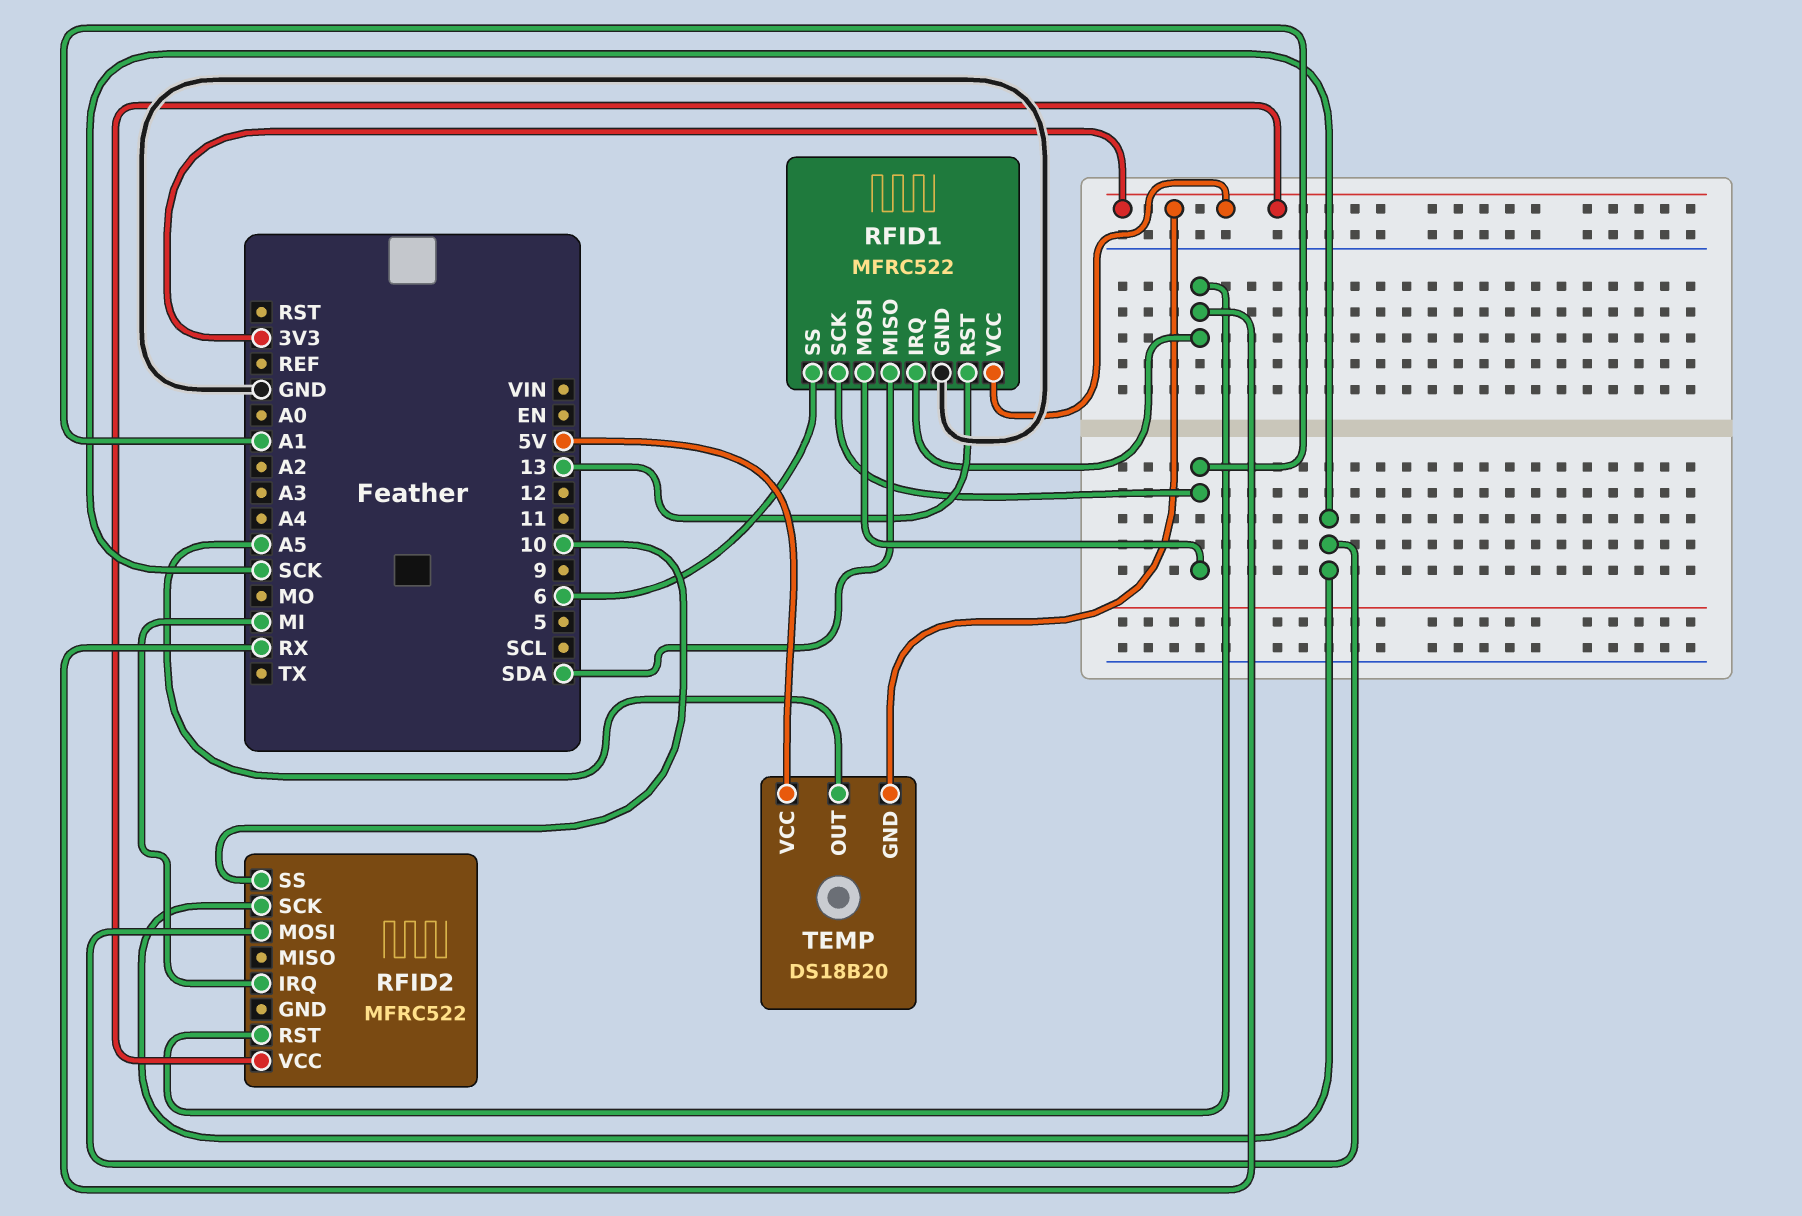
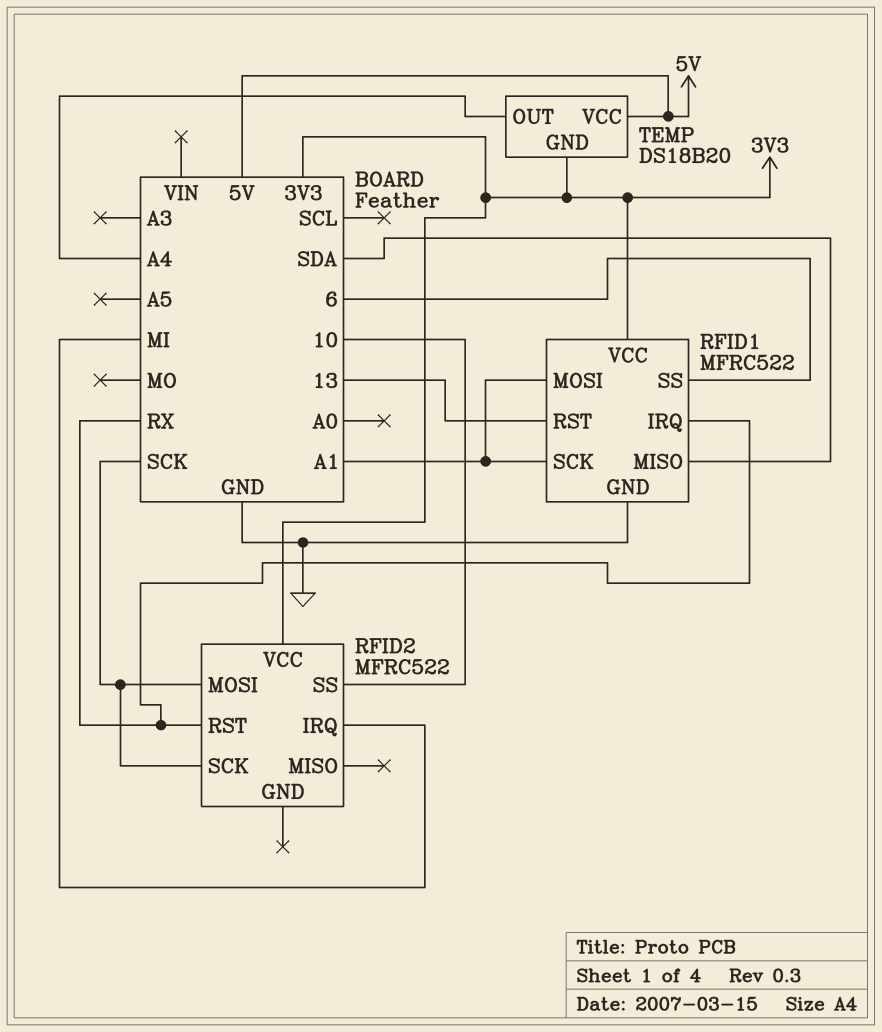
TEMP pin OUT: A5 -> A4

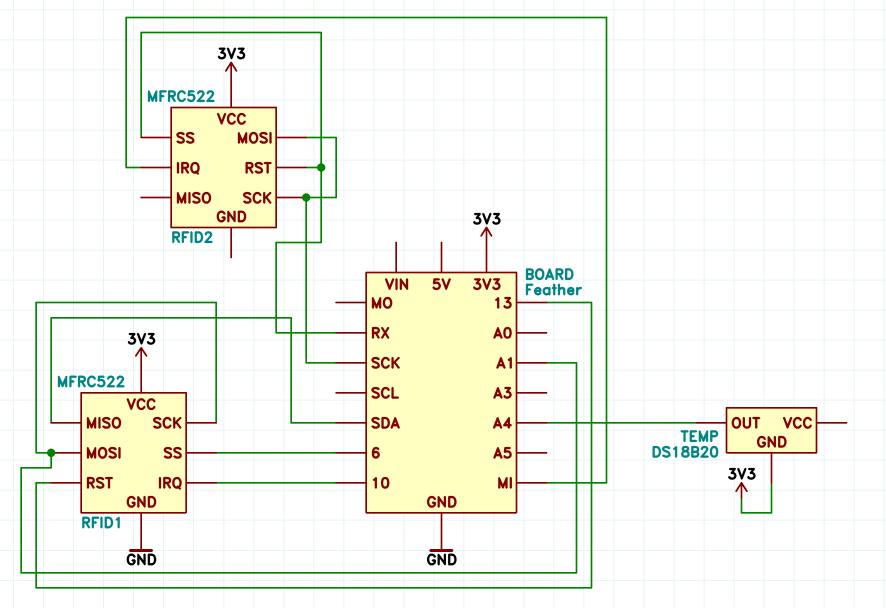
RFID1 pin IRQ: RX -> 10
RFID2 pin SS: 10 -> RX
TEMP pin VCC: 5V -> none

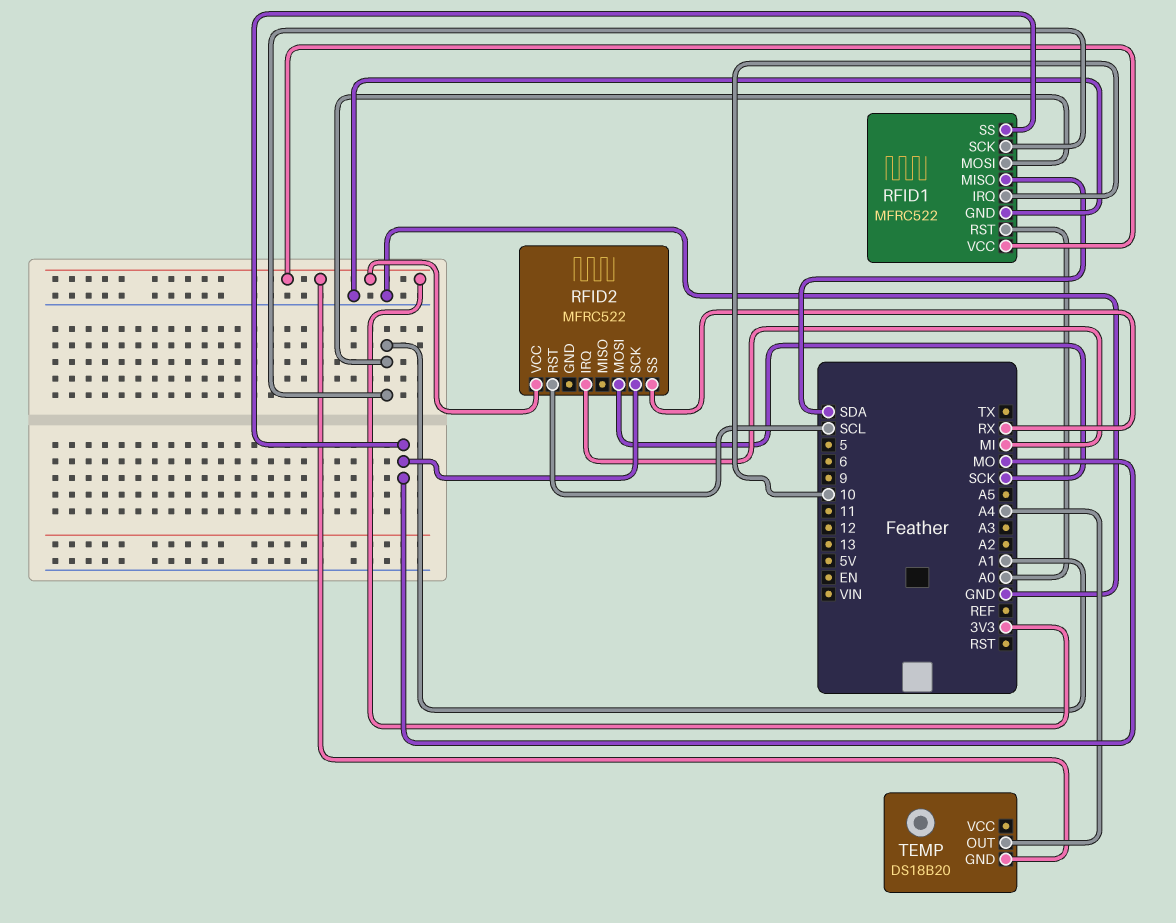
RFID1 pin RST: 13 -> A0
RFID1 pin SS: 6 -> MO
RFID2 pin RST: RX -> SCL
RFID2 pin SCK: SCK -> MO

